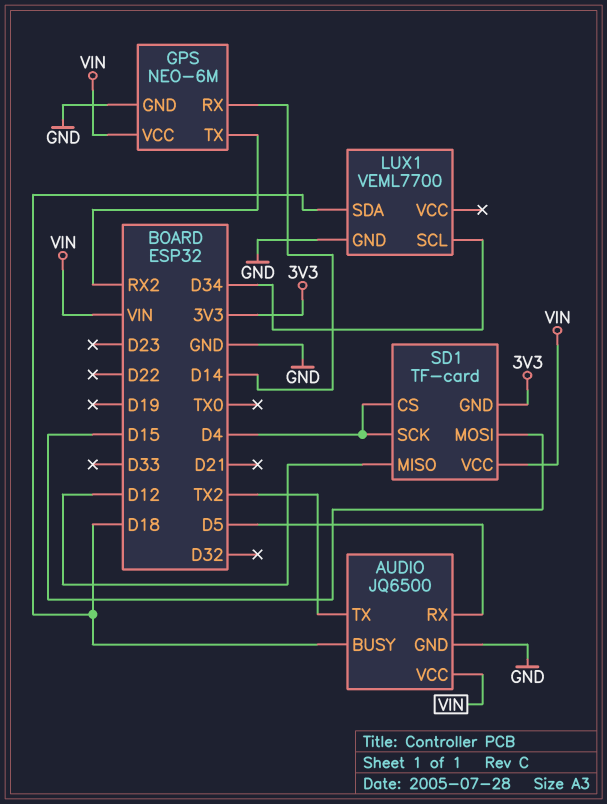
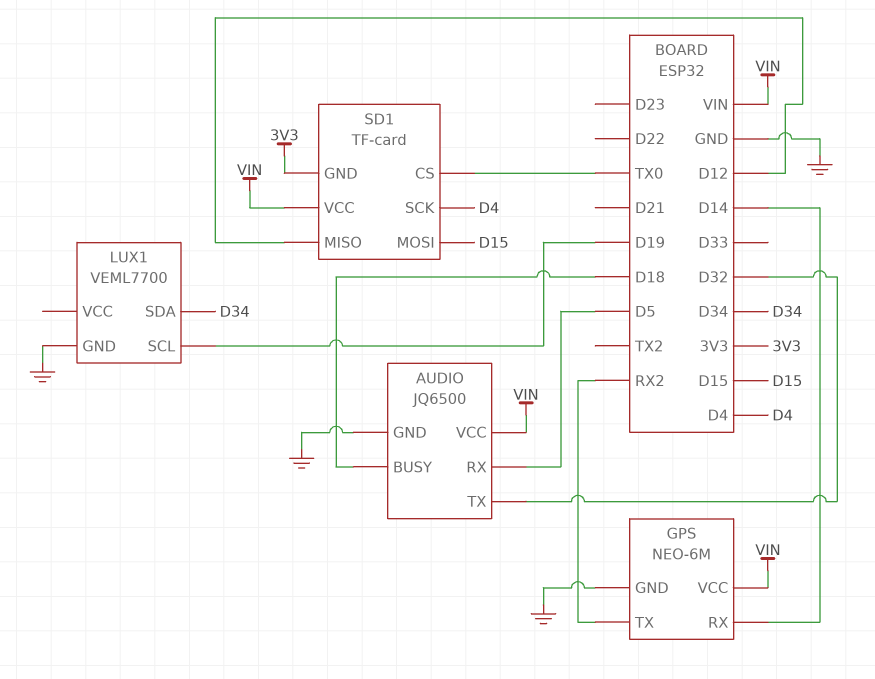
AUDIO pin TX: TX2 -> D32
LUX1 pin SCL: D34 -> D19
LUX1 pin SDA: D18 -> D34
SD1 pin CS: D4 -> TX0

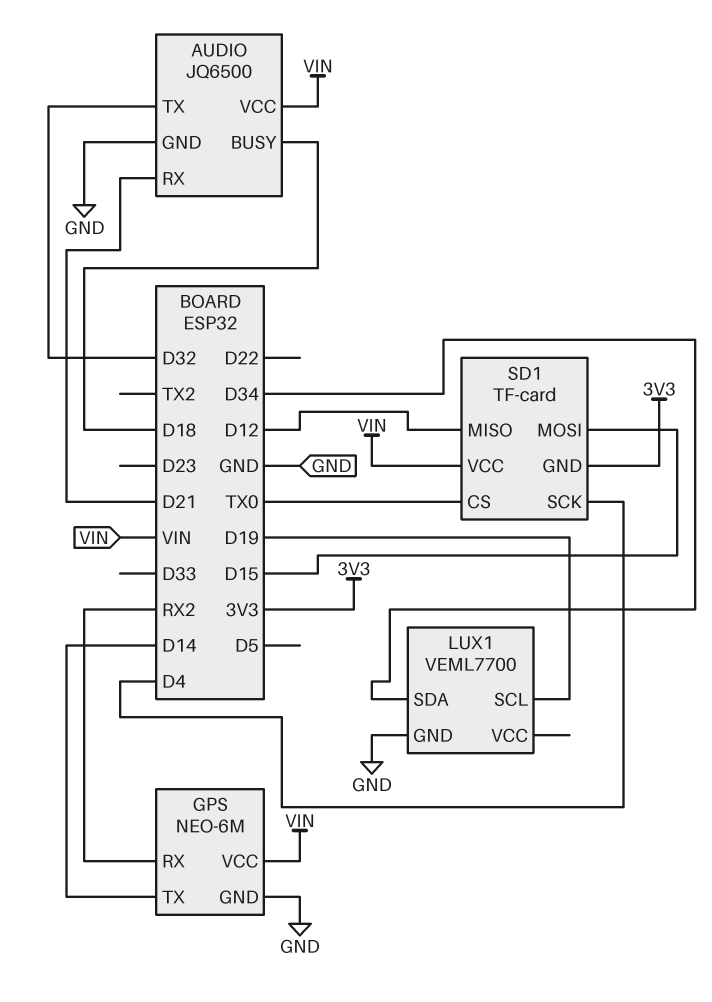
AUDIO pin RX: D5 -> D21
GPS pin RX: D14 -> RX2
GPS pin TX: RX2 -> D14

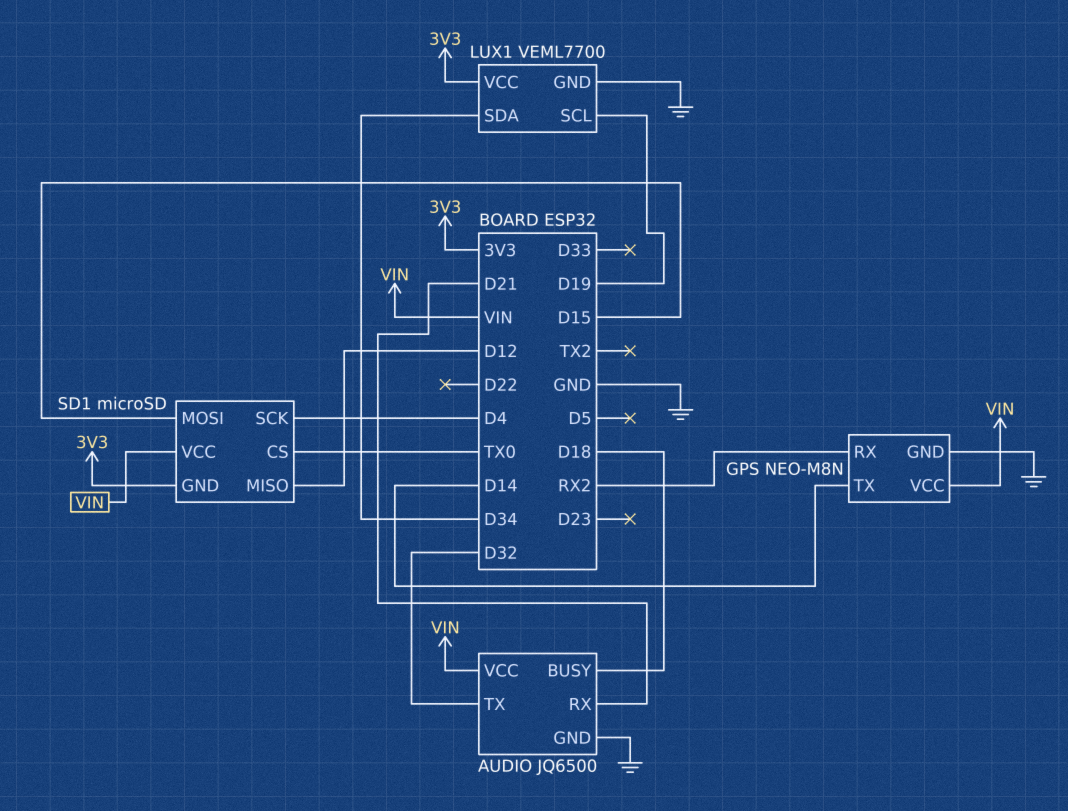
GPS: NEO-6M -> NEO-M8N
LUX1 pin VCC: none -> 3V3
SD1: TF-card -> microSD

